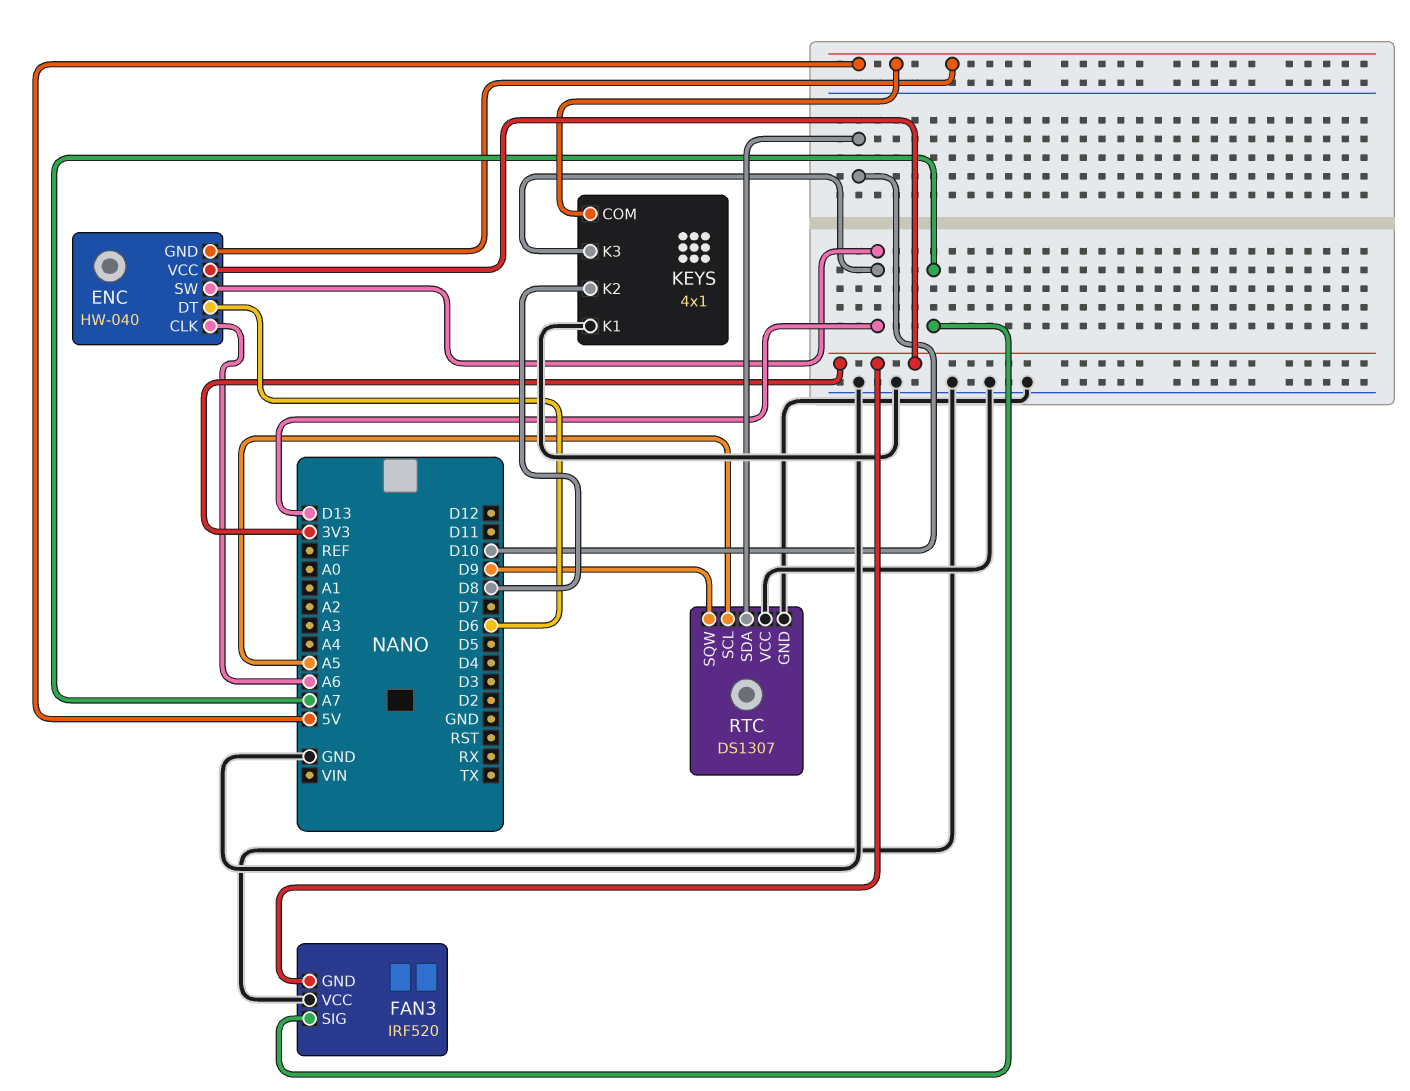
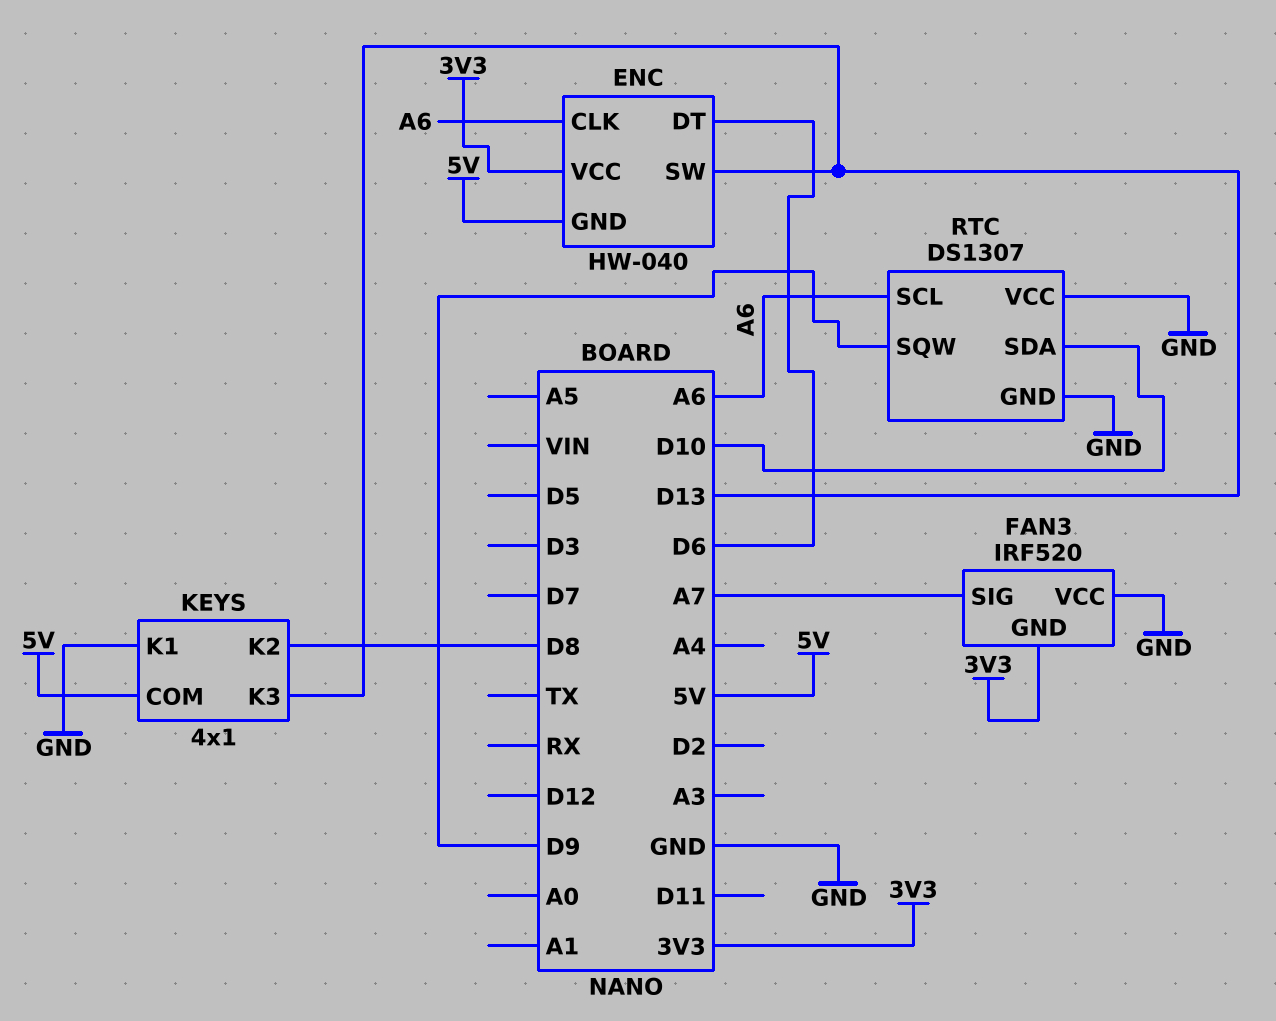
RTC pin SCL: A5 -> A6

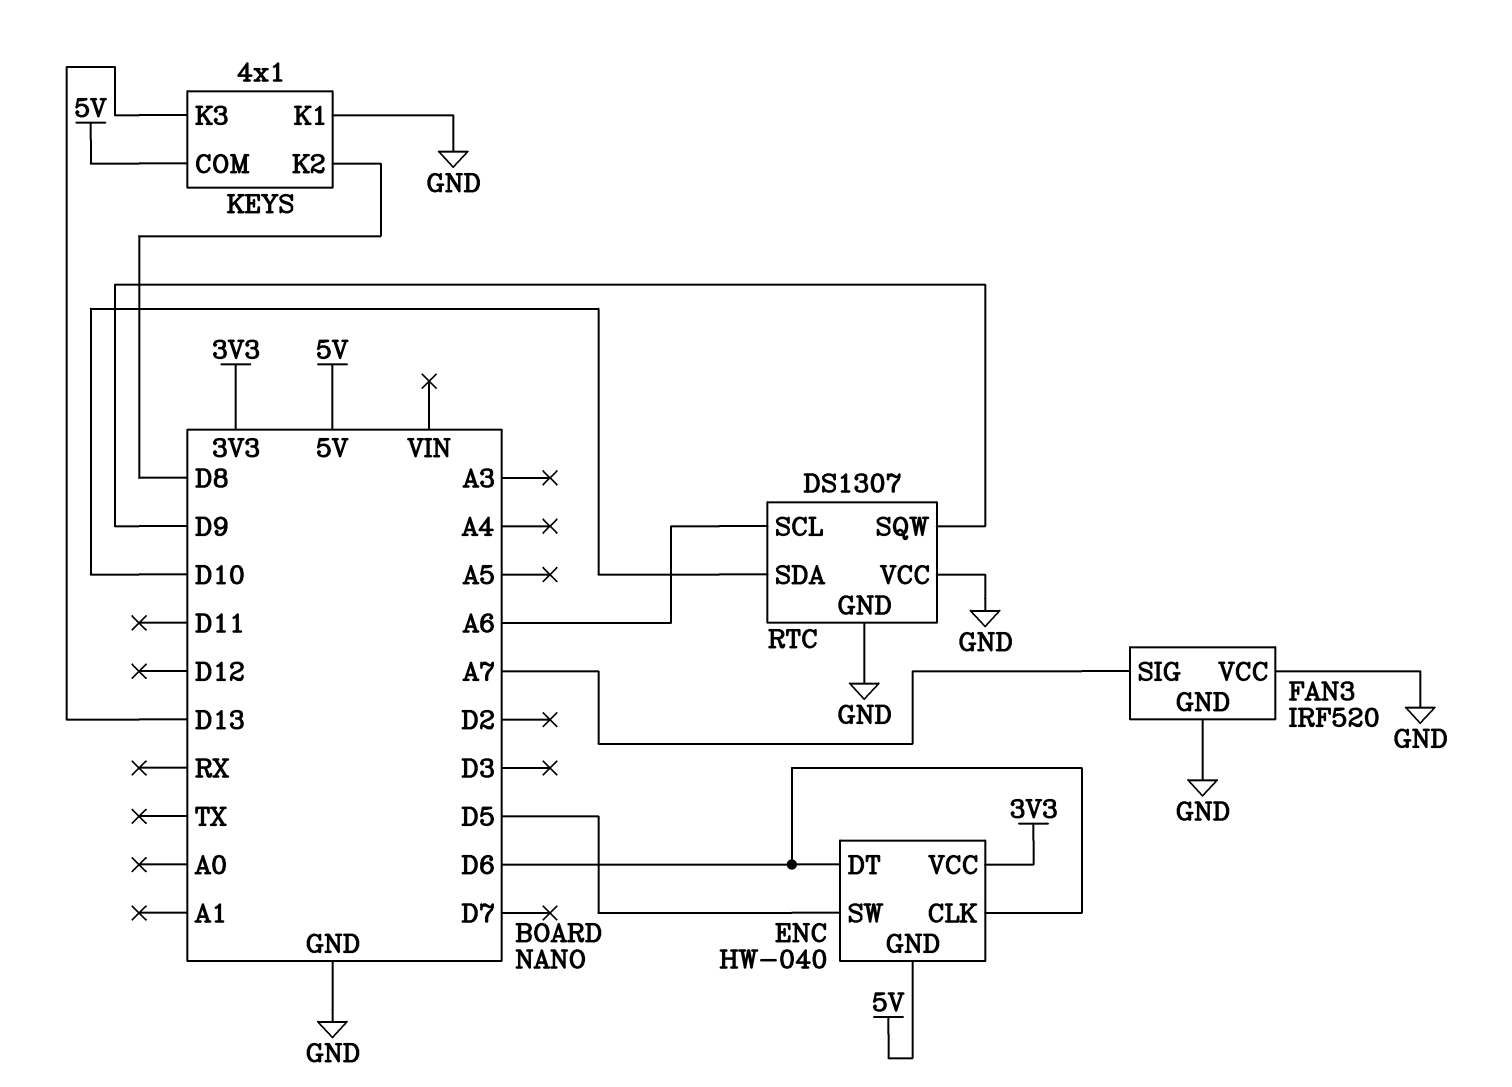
ENC pin CLK: A6 -> D6
ENC pin SW: D13 -> D5
FAN3 pin GND: 3V3 -> GND

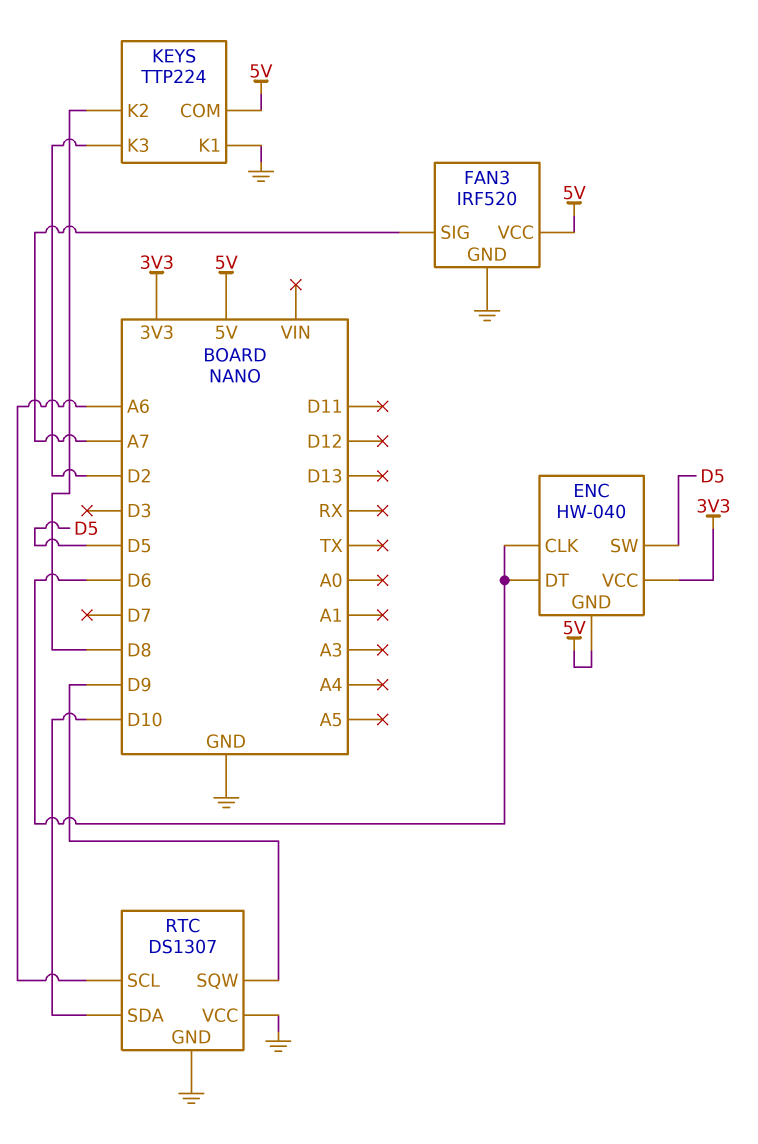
FAN3 pin VCC: GND -> 5V
KEYS: 4x1 -> TTP224
KEYS pin K3: D13 -> D2

